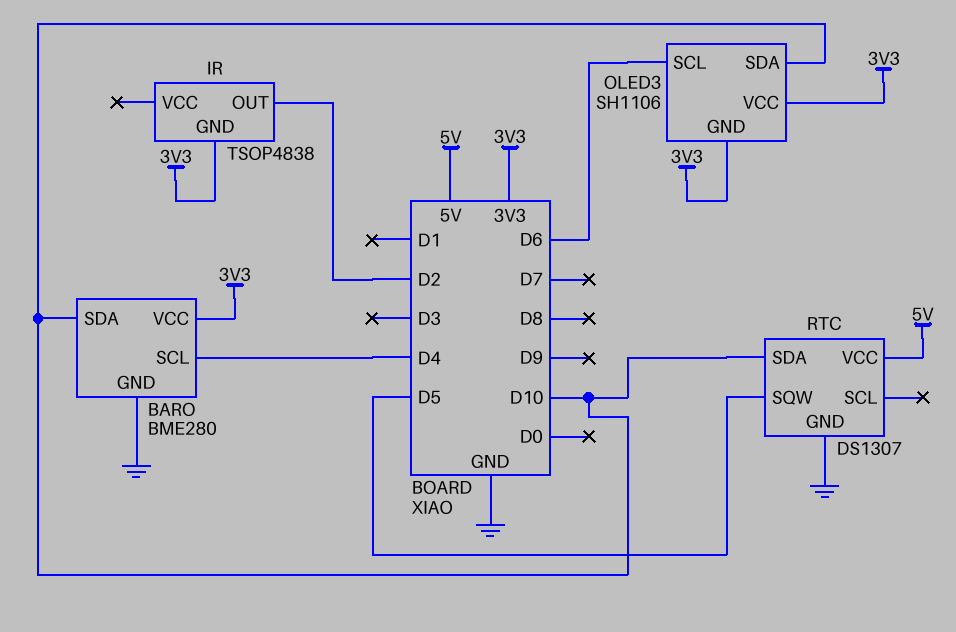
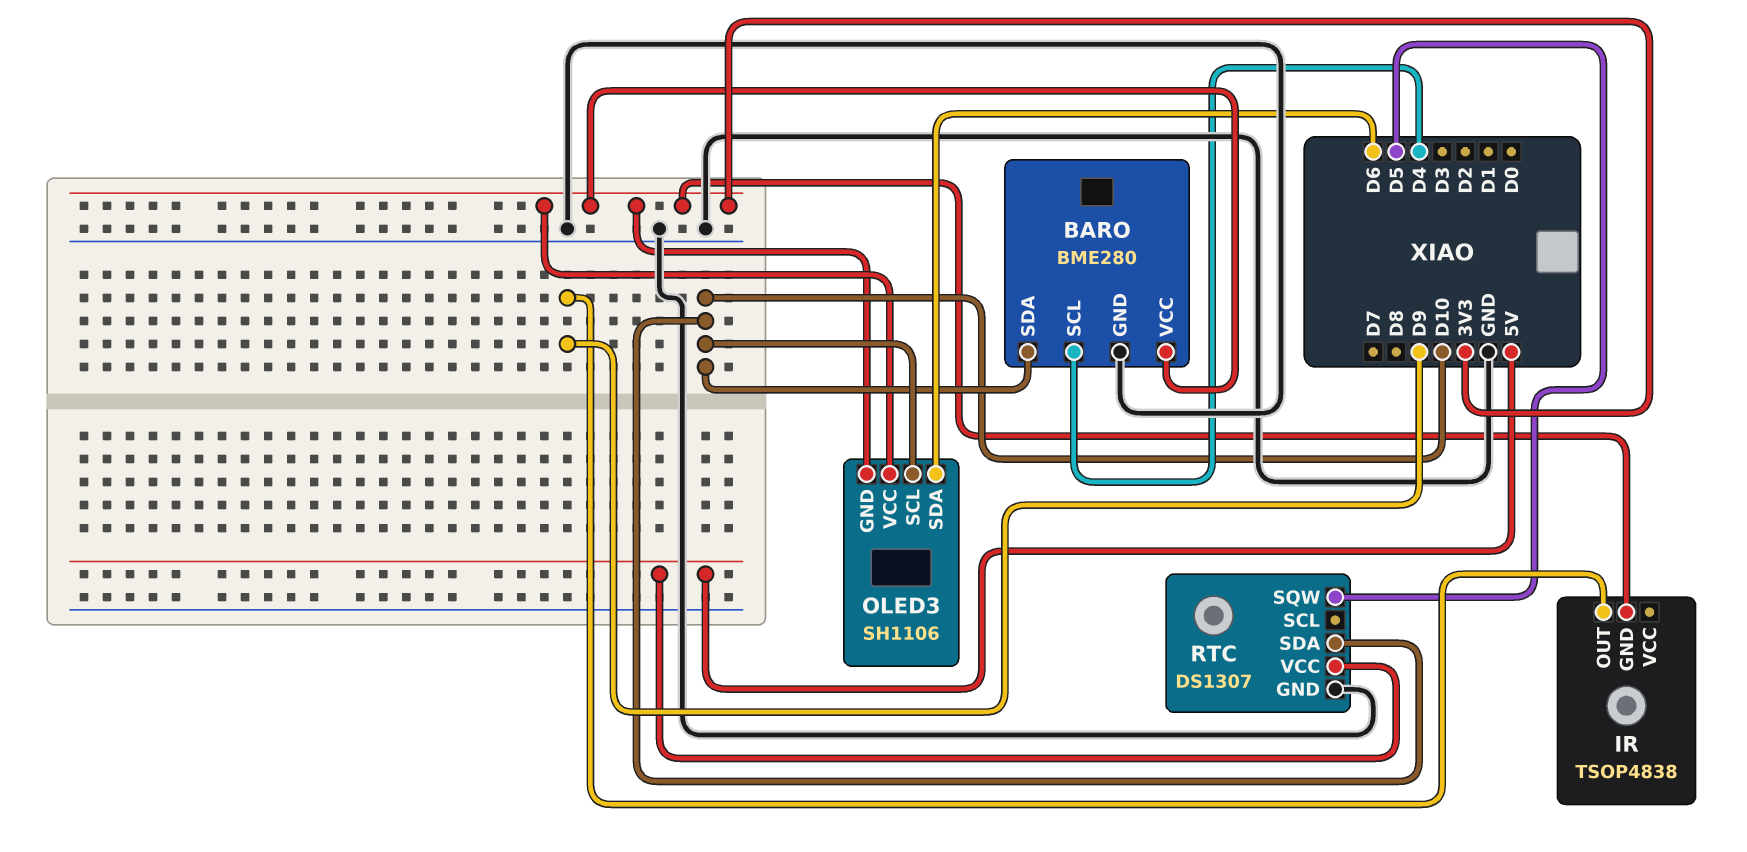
IR pin OUT: D2 -> D9
OLED3 pin SCL: D6 -> D10
OLED3 pin SDA: D10 -> D6

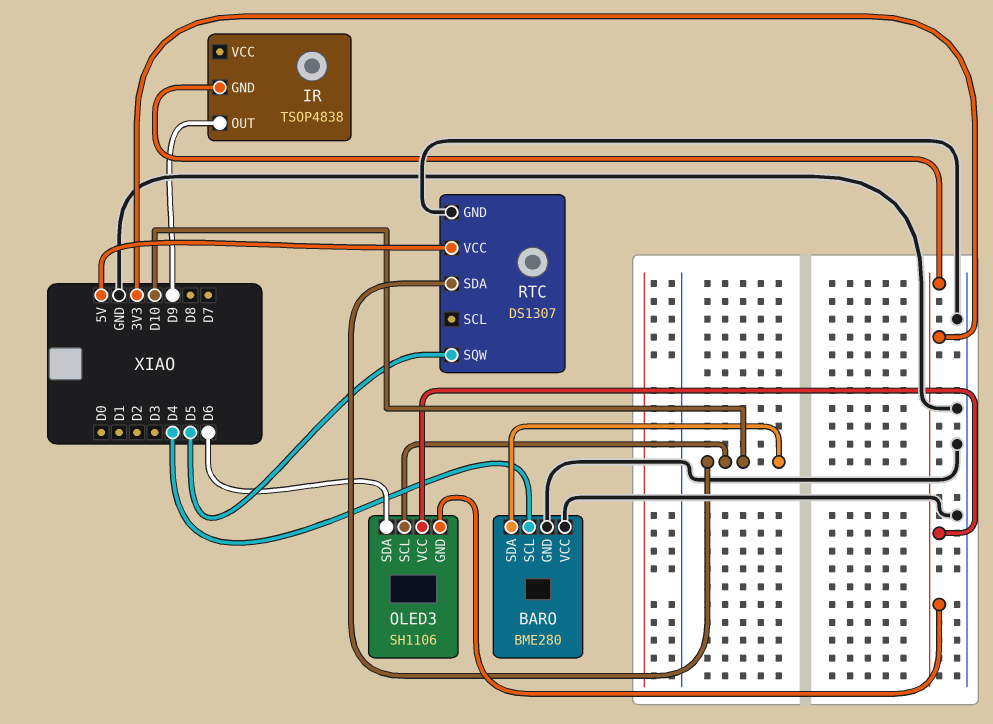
BARO pin VCC: 3V3 -> GND

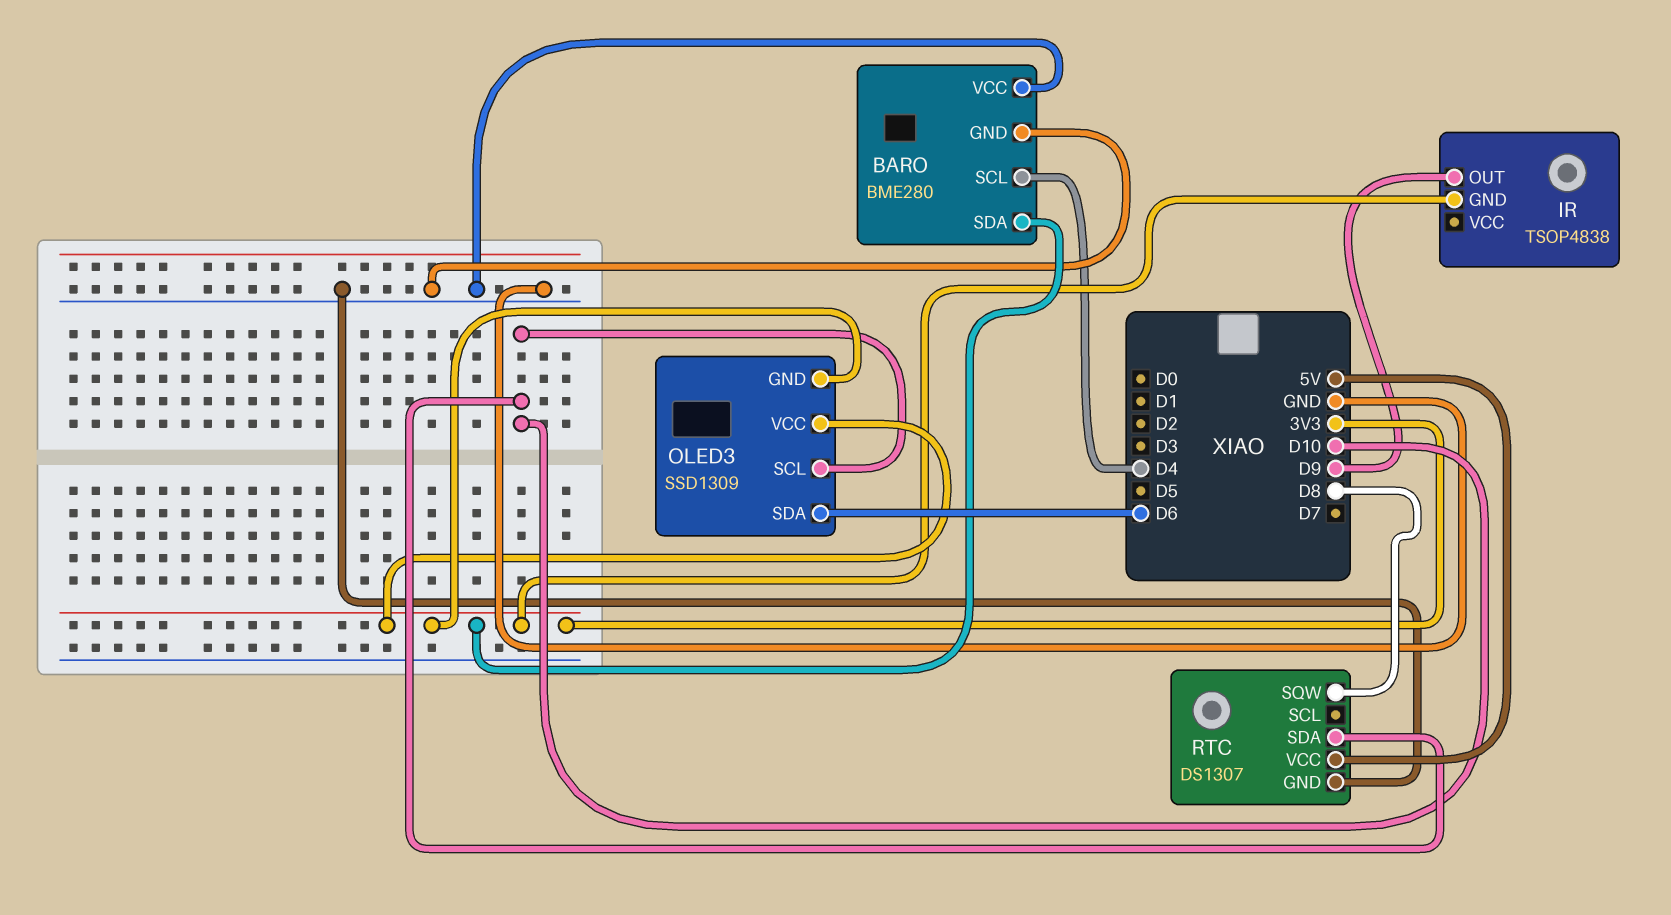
BARO pin SDA: D10 -> 3V3
OLED3: SH1106 -> SSD1309
RTC pin SQW: D5 -> D8

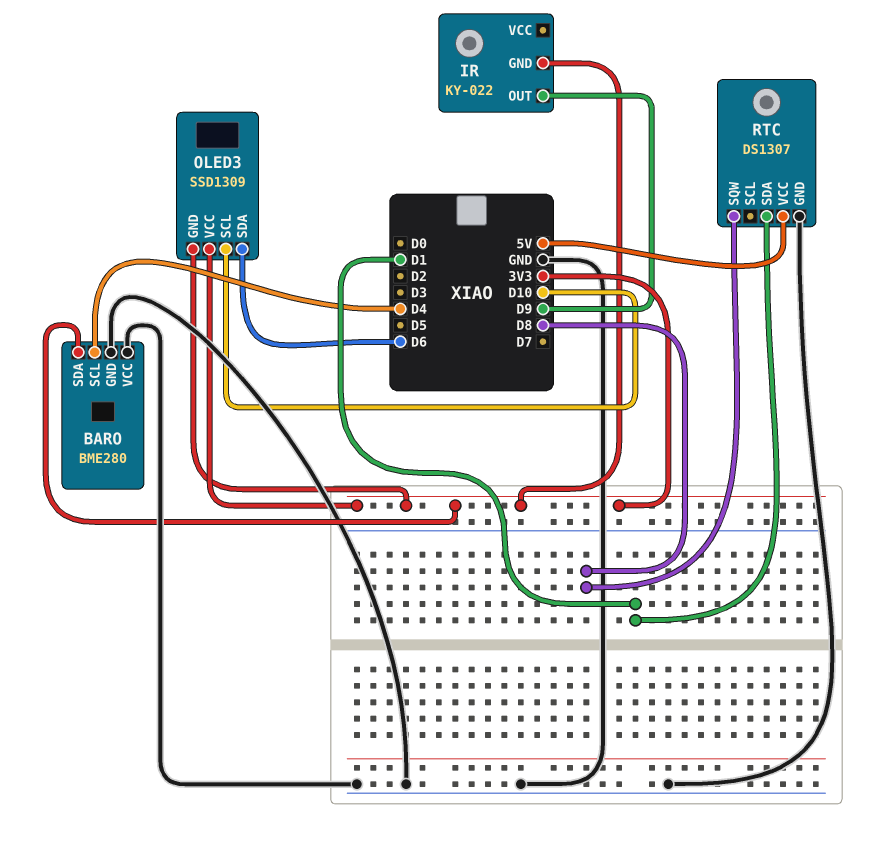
IR: TSOP4838 -> KY-022
RTC pin SDA: D10 -> D1

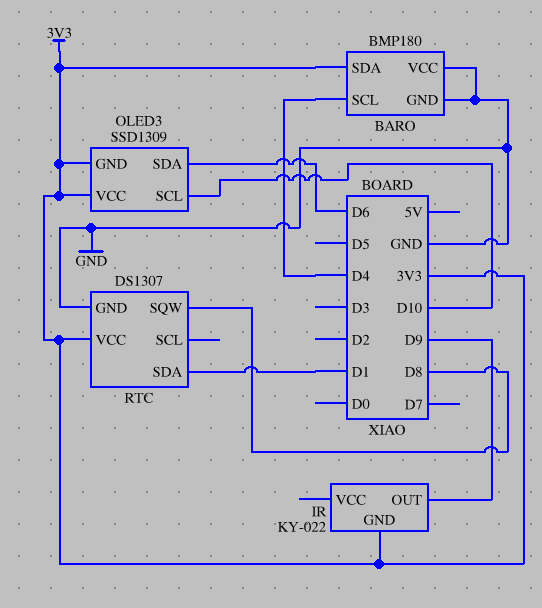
BARO: BME280 -> BMP180
RTC pin VCC: 5V -> 3V3

